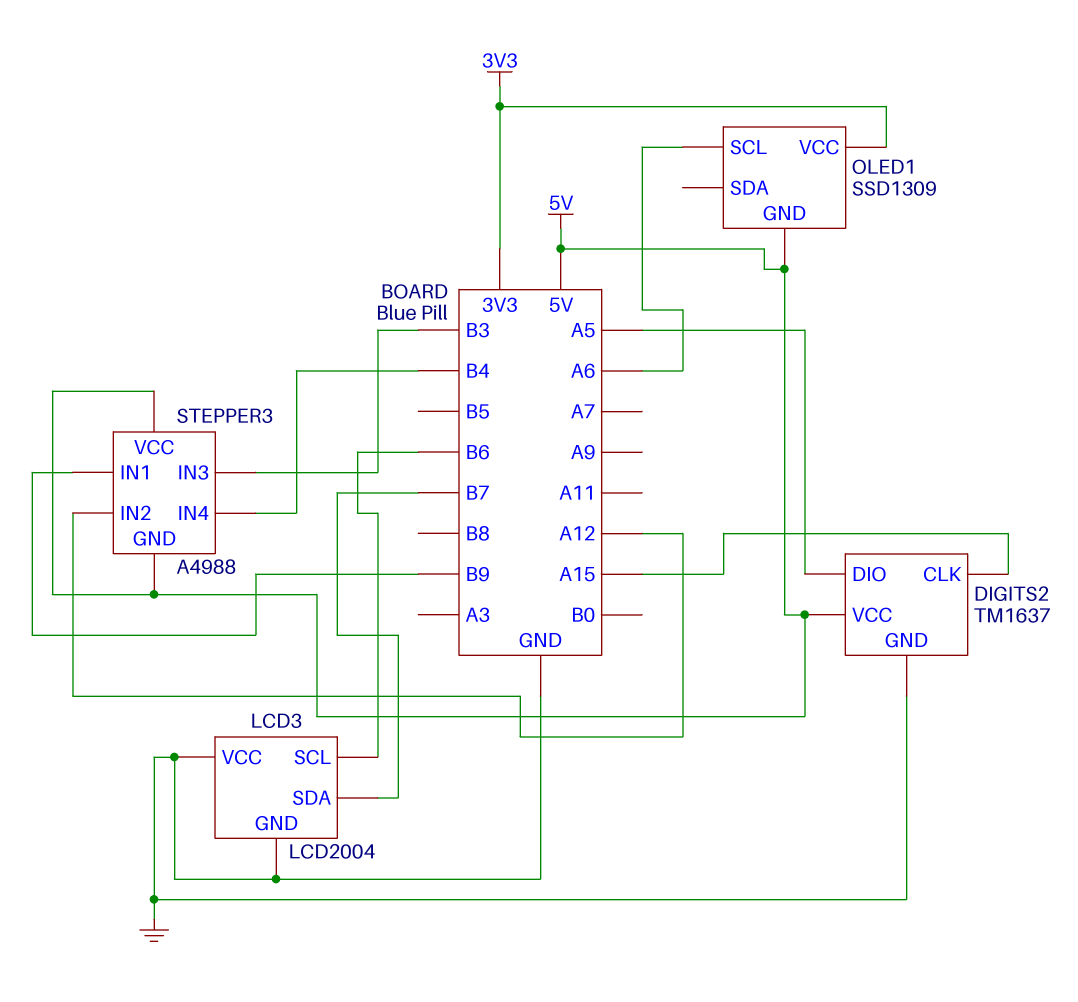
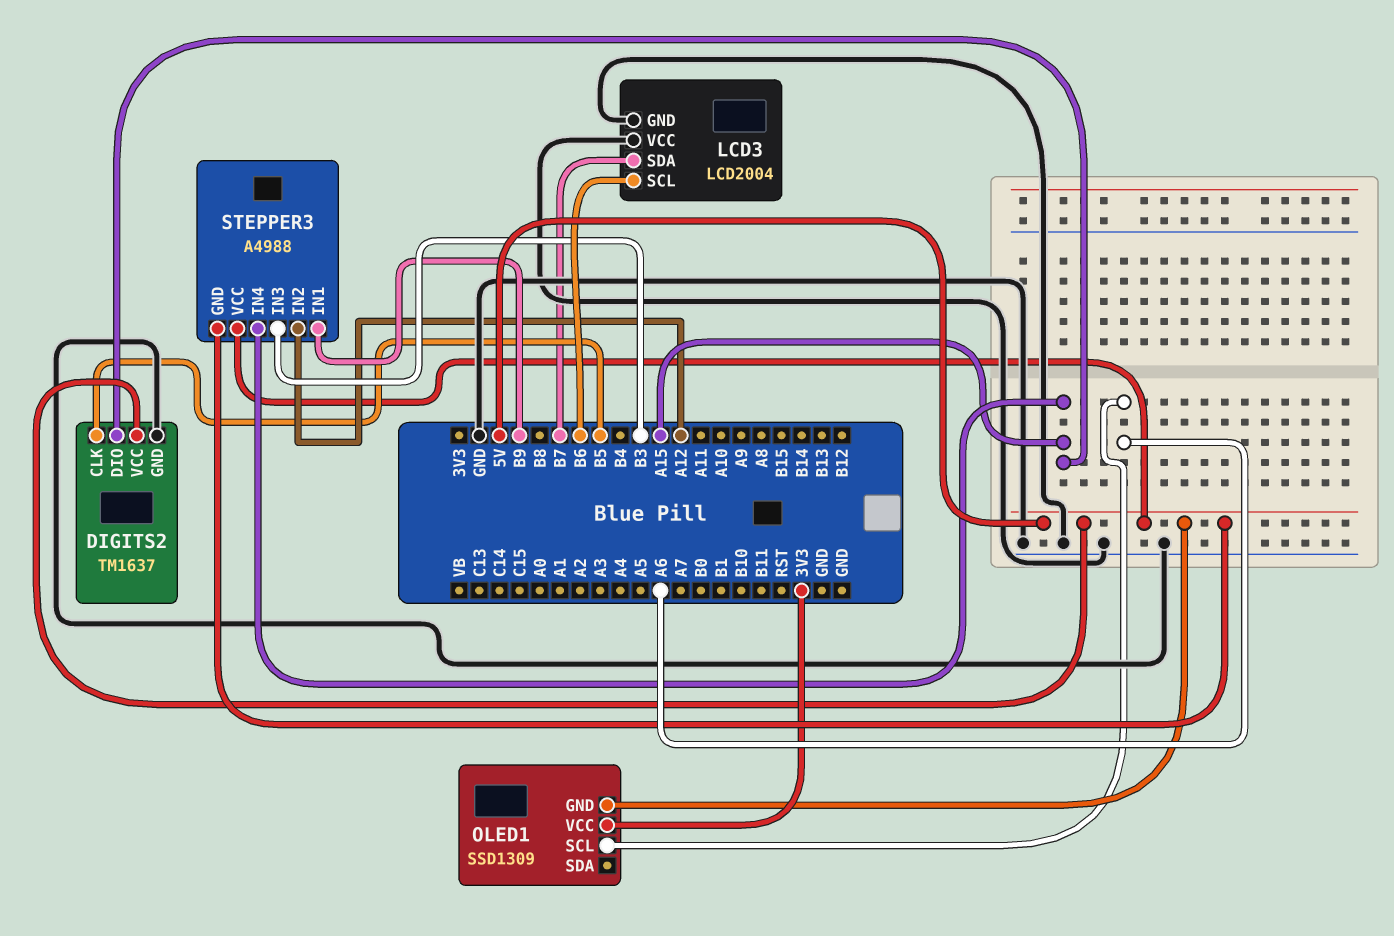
DIGITS2 pin CLK: A15 -> B5
DIGITS2 pin DIO: A5 -> A15
STEPPER3 pin IN4: B4 -> A15

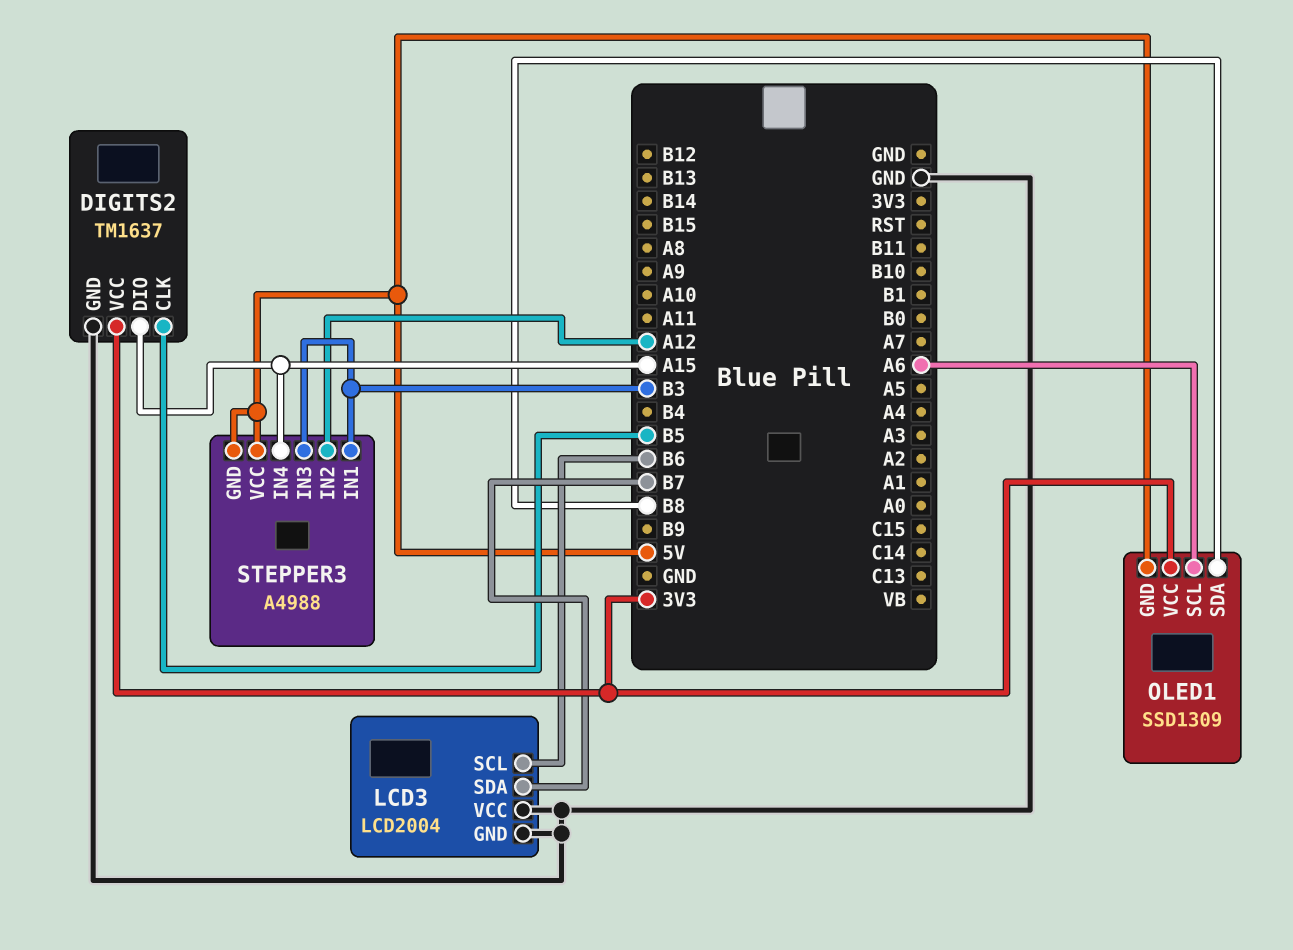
DIGITS2 pin VCC: 5V -> 3V3
OLED1 pin SDA: none -> B8
STEPPER3 pin IN1: B9 -> B3

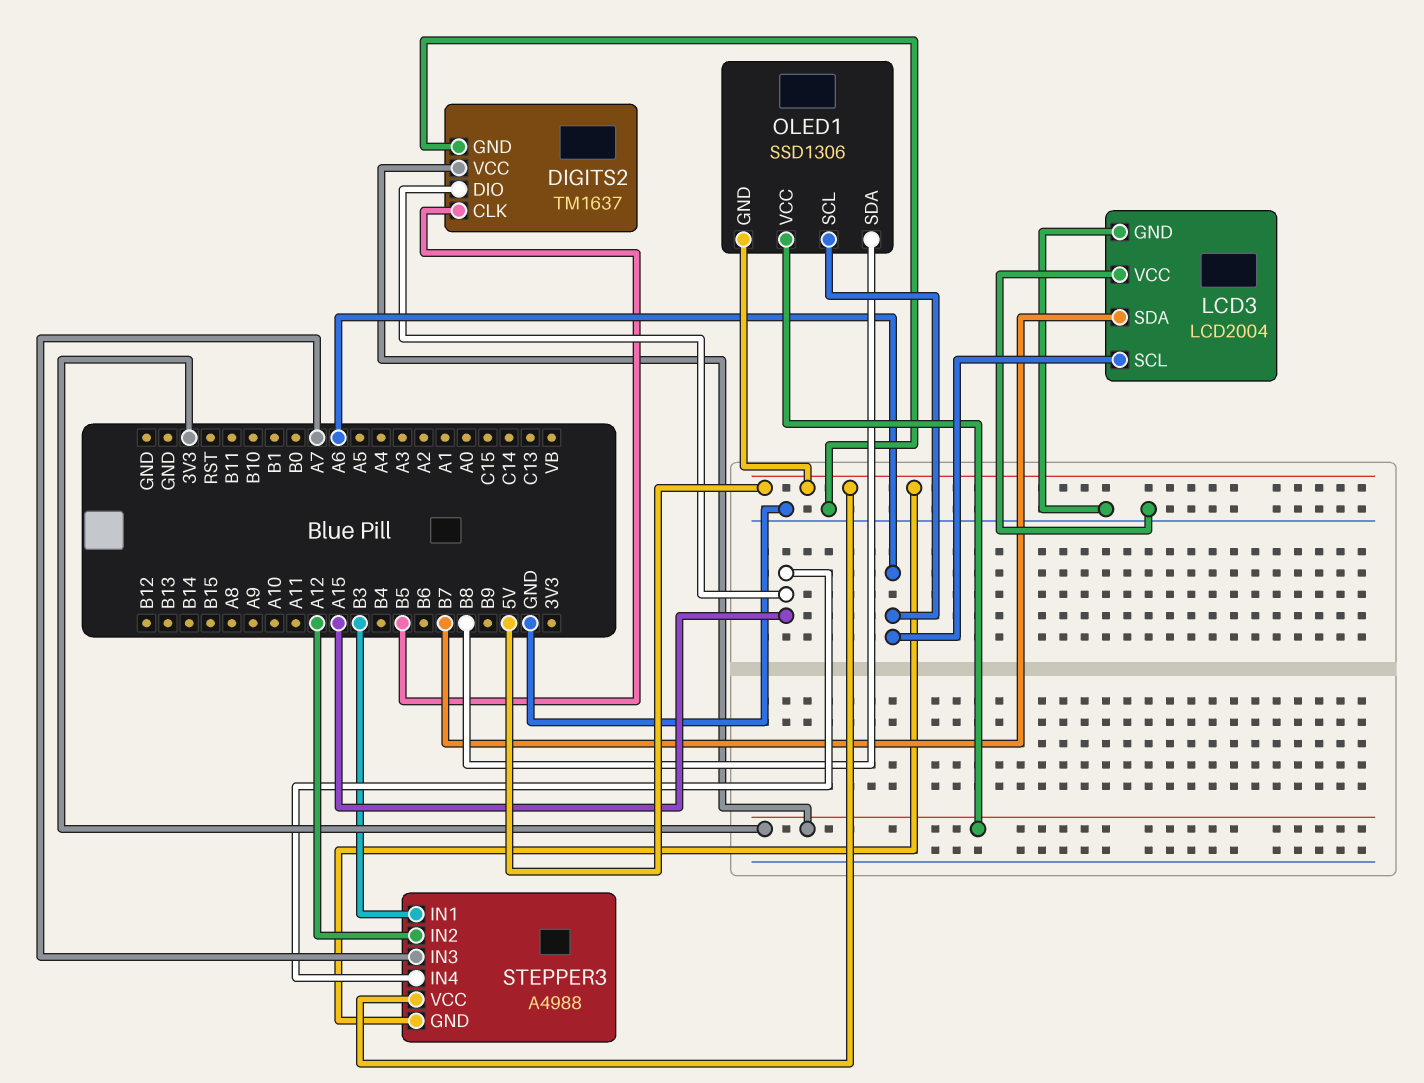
LCD3 pin SCL: B6 -> A6
OLED1: SSD1309 -> SSD1306
STEPPER3 pin IN3: B3 -> A7

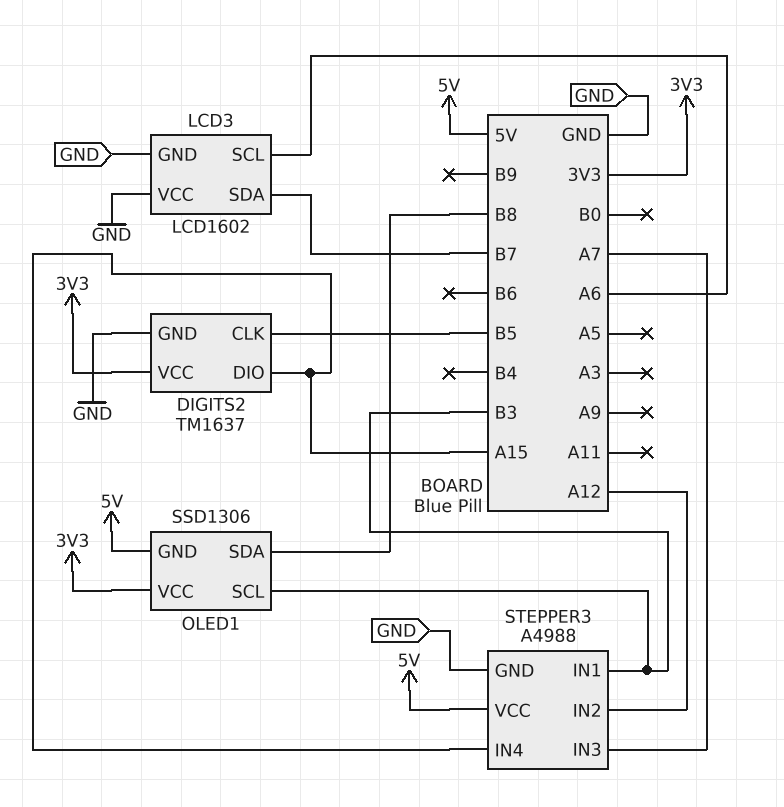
LCD3: LCD2004 -> LCD1602
OLED1 pin SCL: A6 -> B3
STEPPER3 pin GND: 5V -> GND

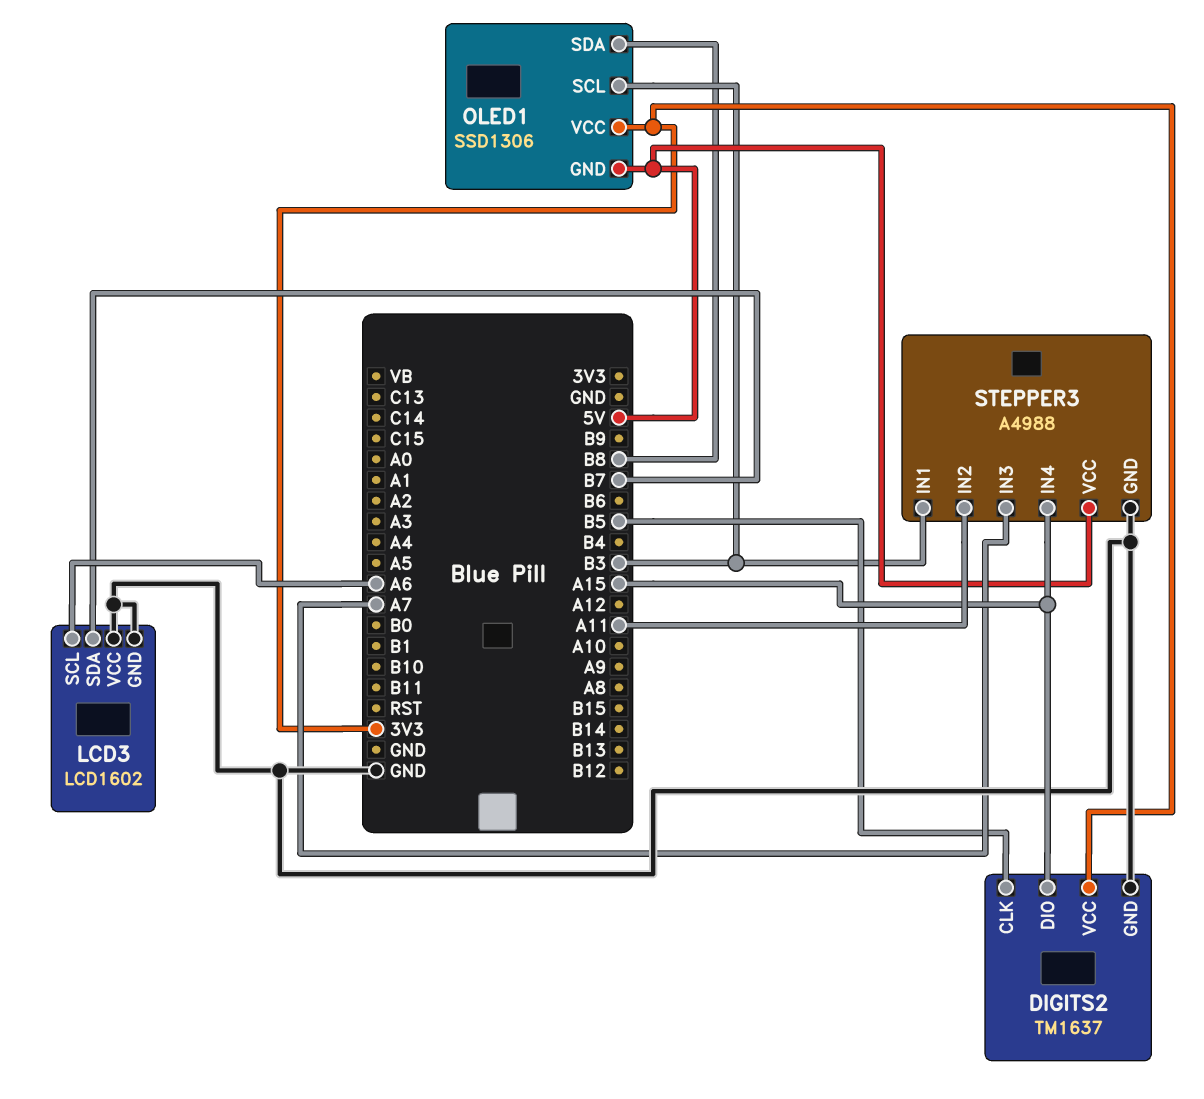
STEPPER3 pin IN2: A12 -> A11

